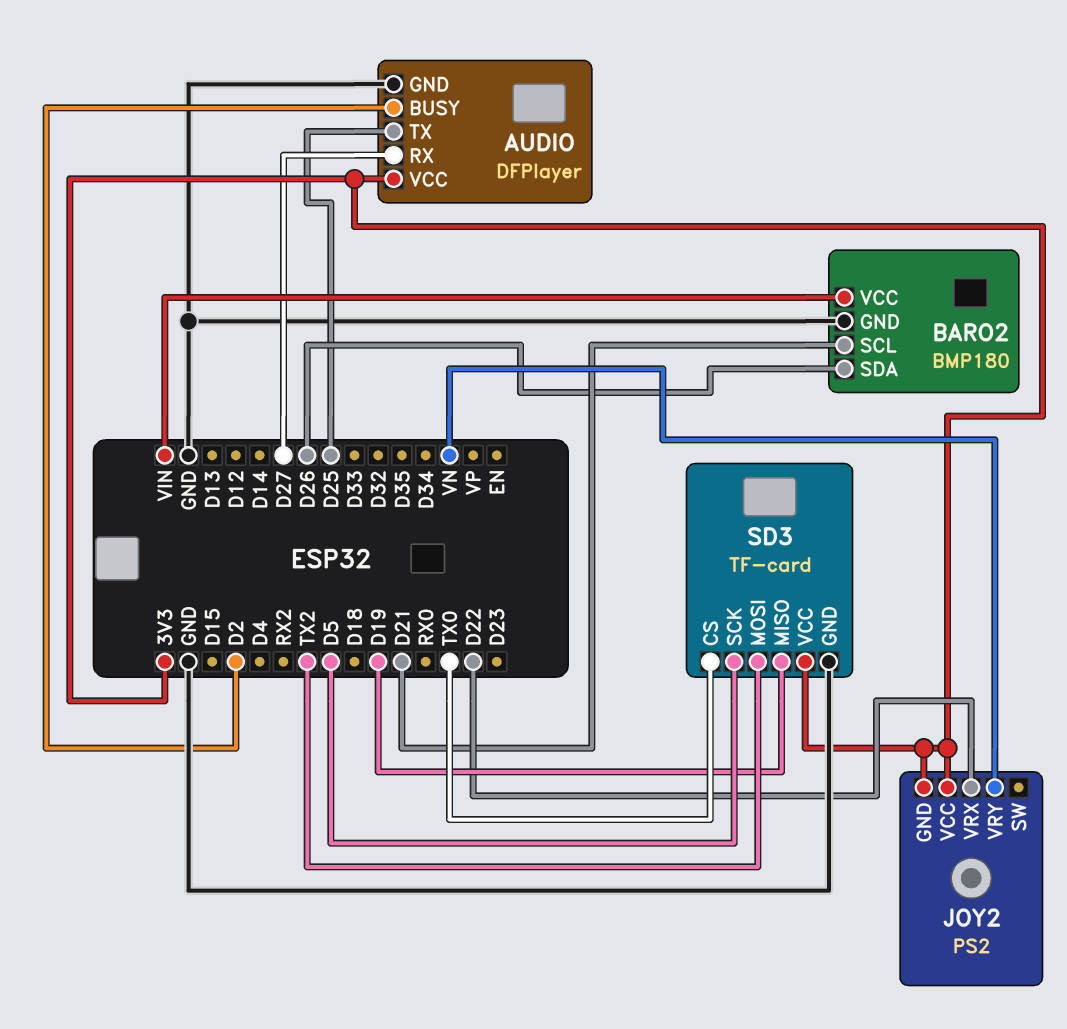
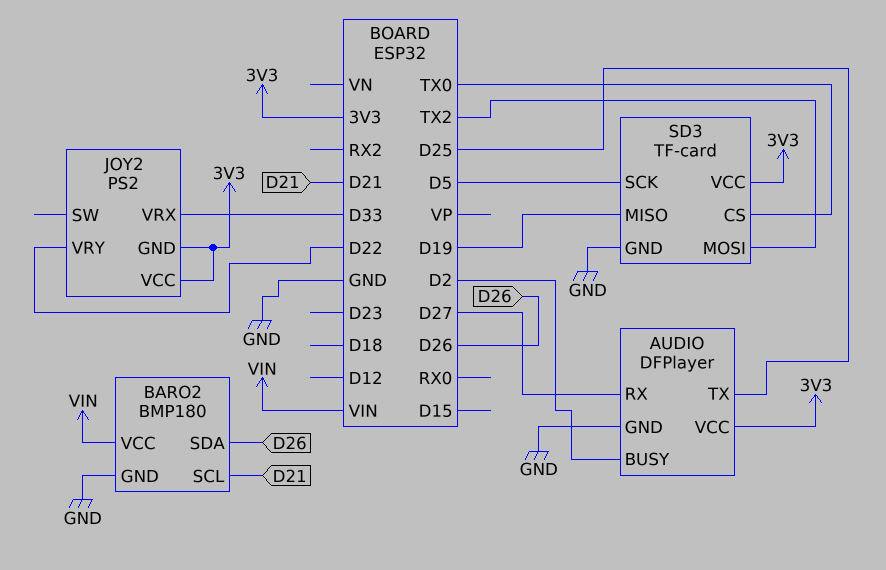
JOY2 pin VRX: D22 -> D33
JOY2 pin VRY: VN -> D22

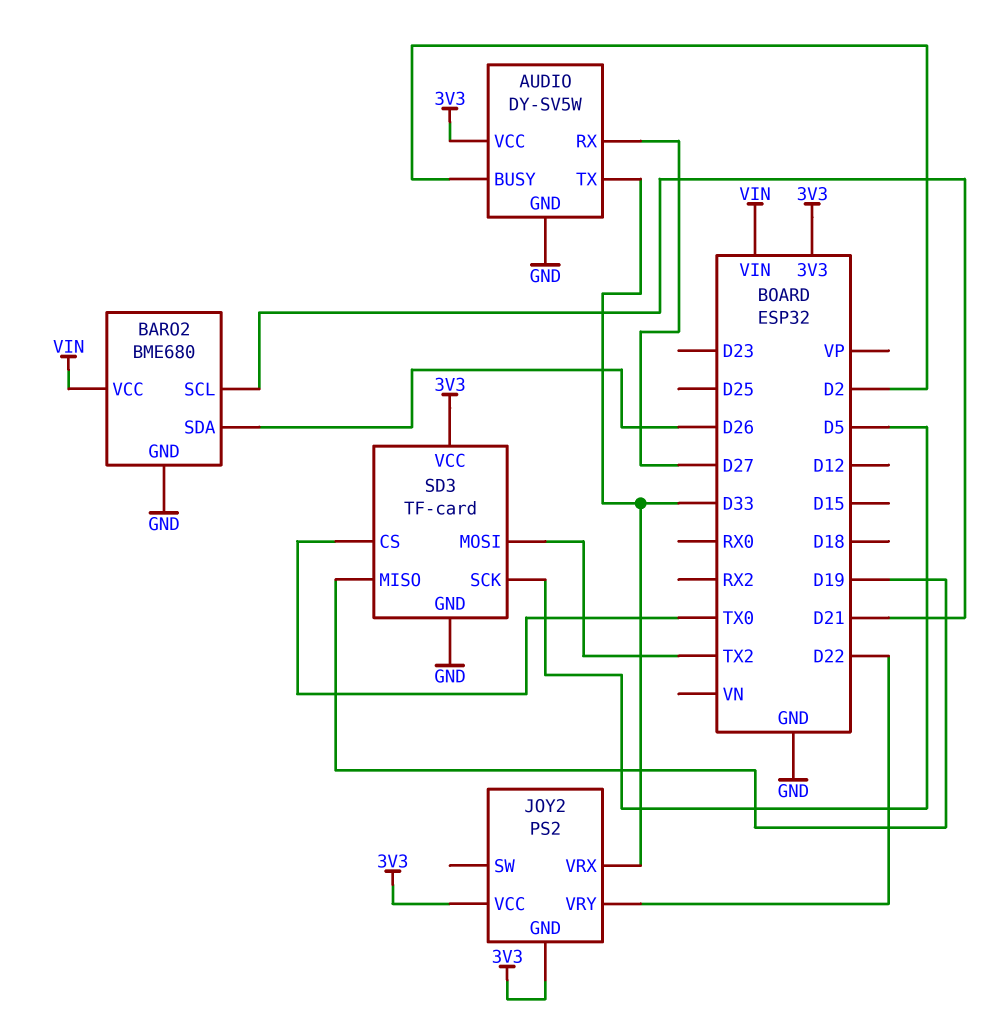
AUDIO: DFPlayer -> DY-SV5W
AUDIO pin TX: D25 -> D33
BARO2: BMP180 -> BME680

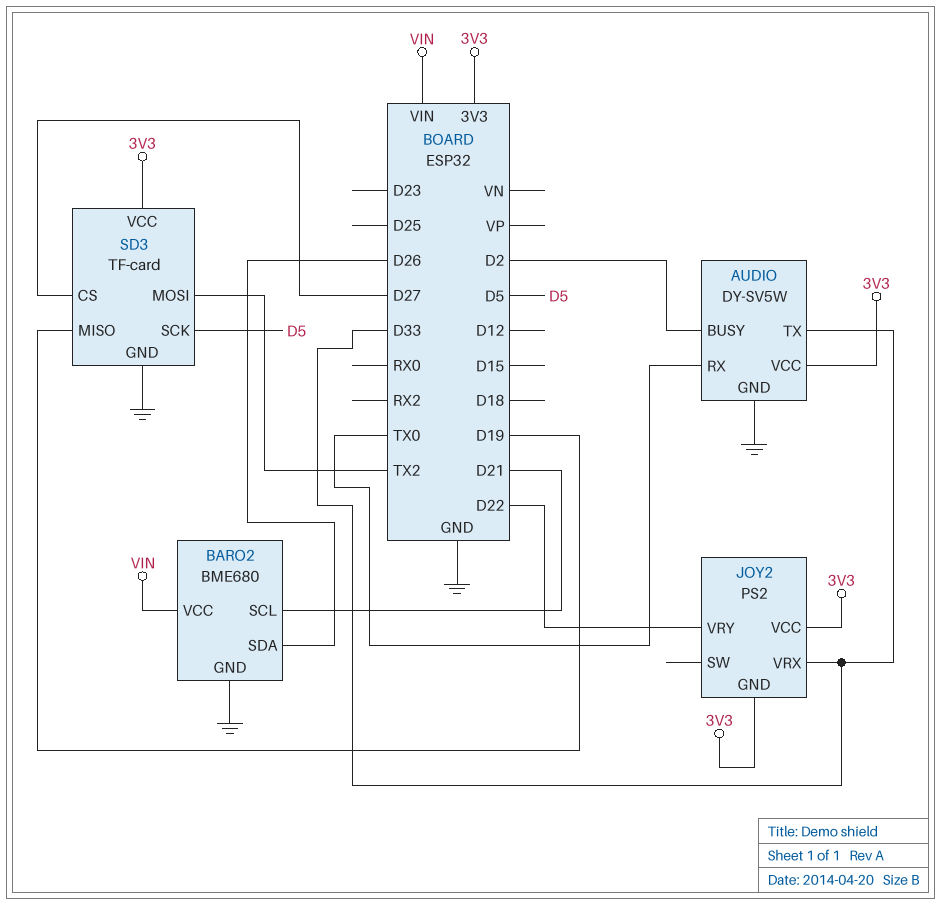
AUDIO pin RX: D27 -> TX0
SD3 pin CS: TX0 -> D27

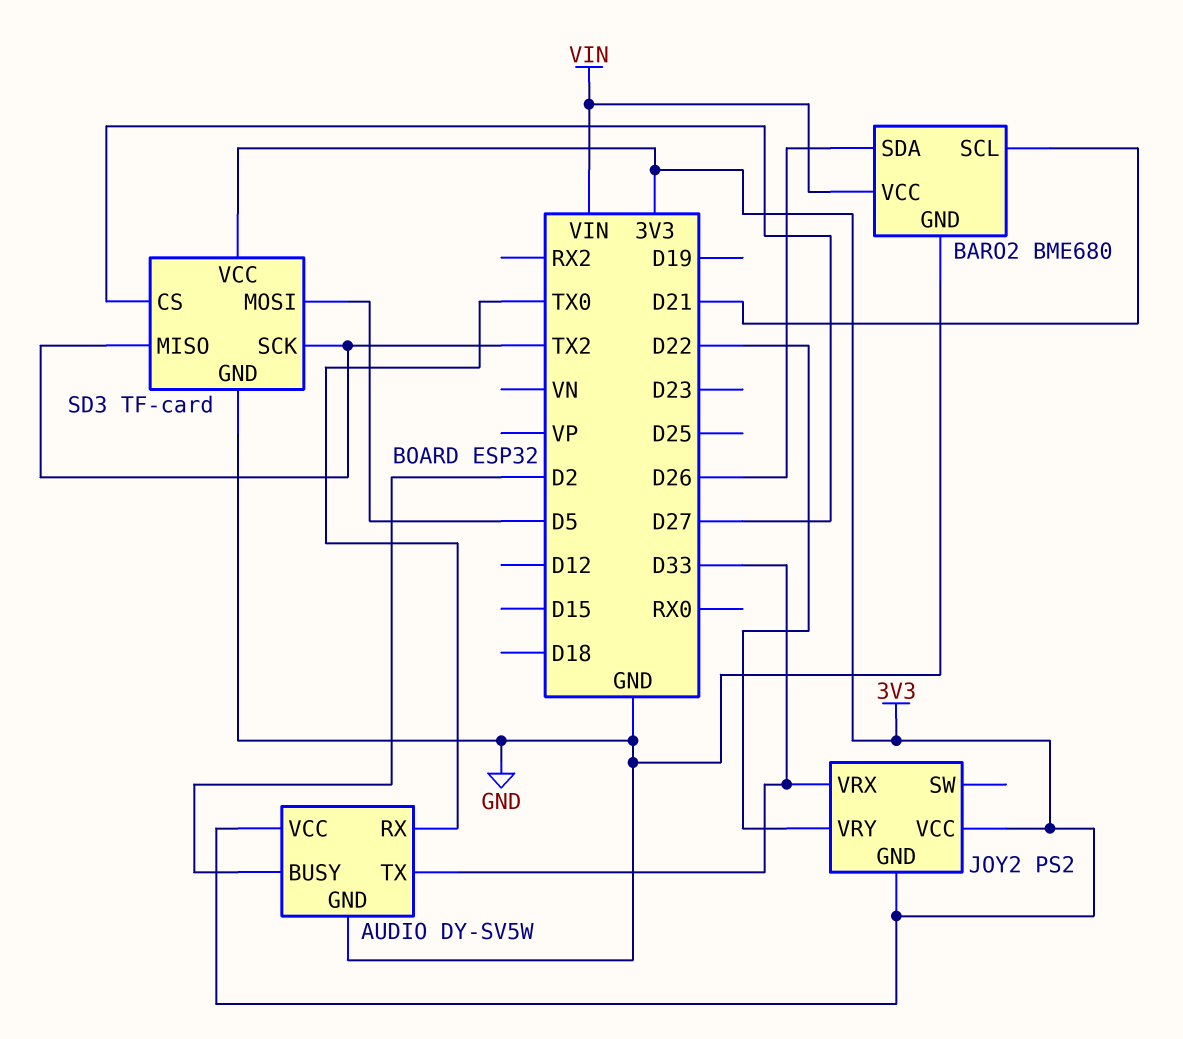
SD3 pin MISO: D19 -> TX2
SD3 pin MOSI: TX2 -> D5
SD3 pin SCK: D5 -> TX2

